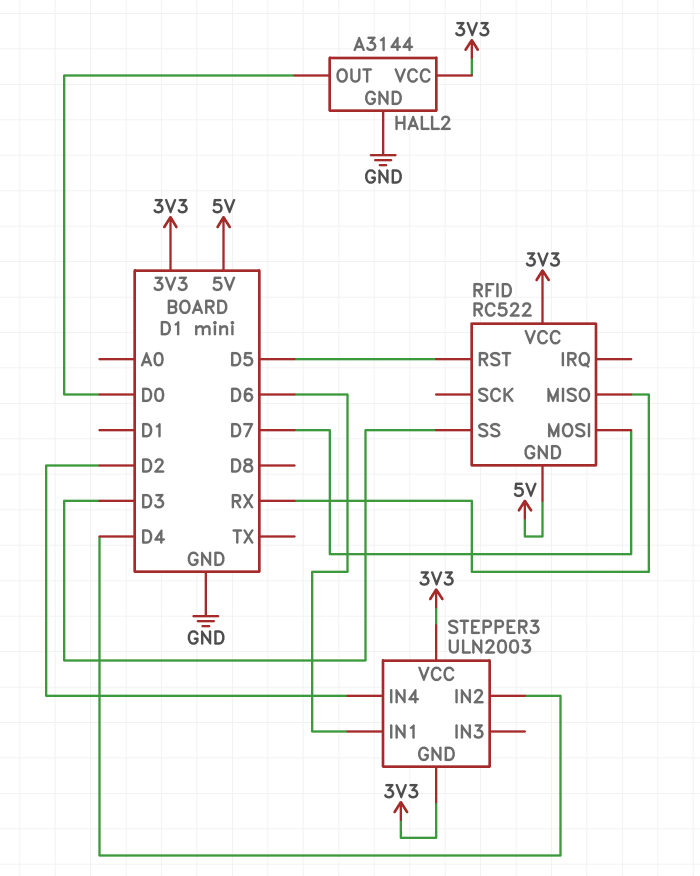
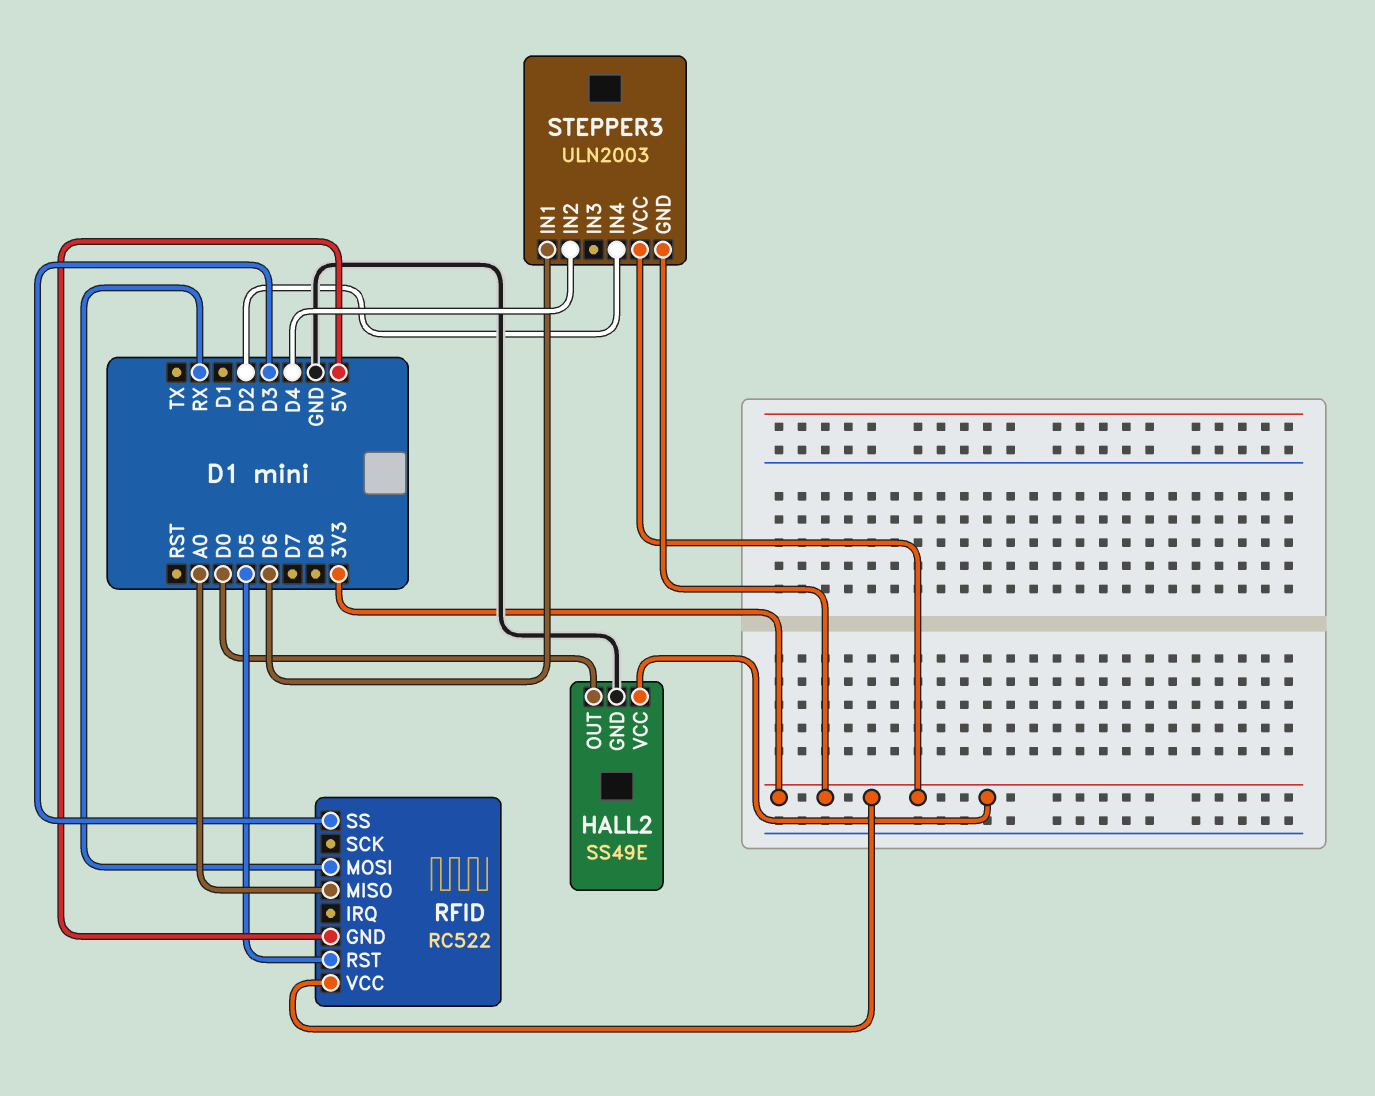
HALL2: A3144 -> SS49E
RFID pin MISO: RX -> A0
RFID pin MOSI: D7 -> RX

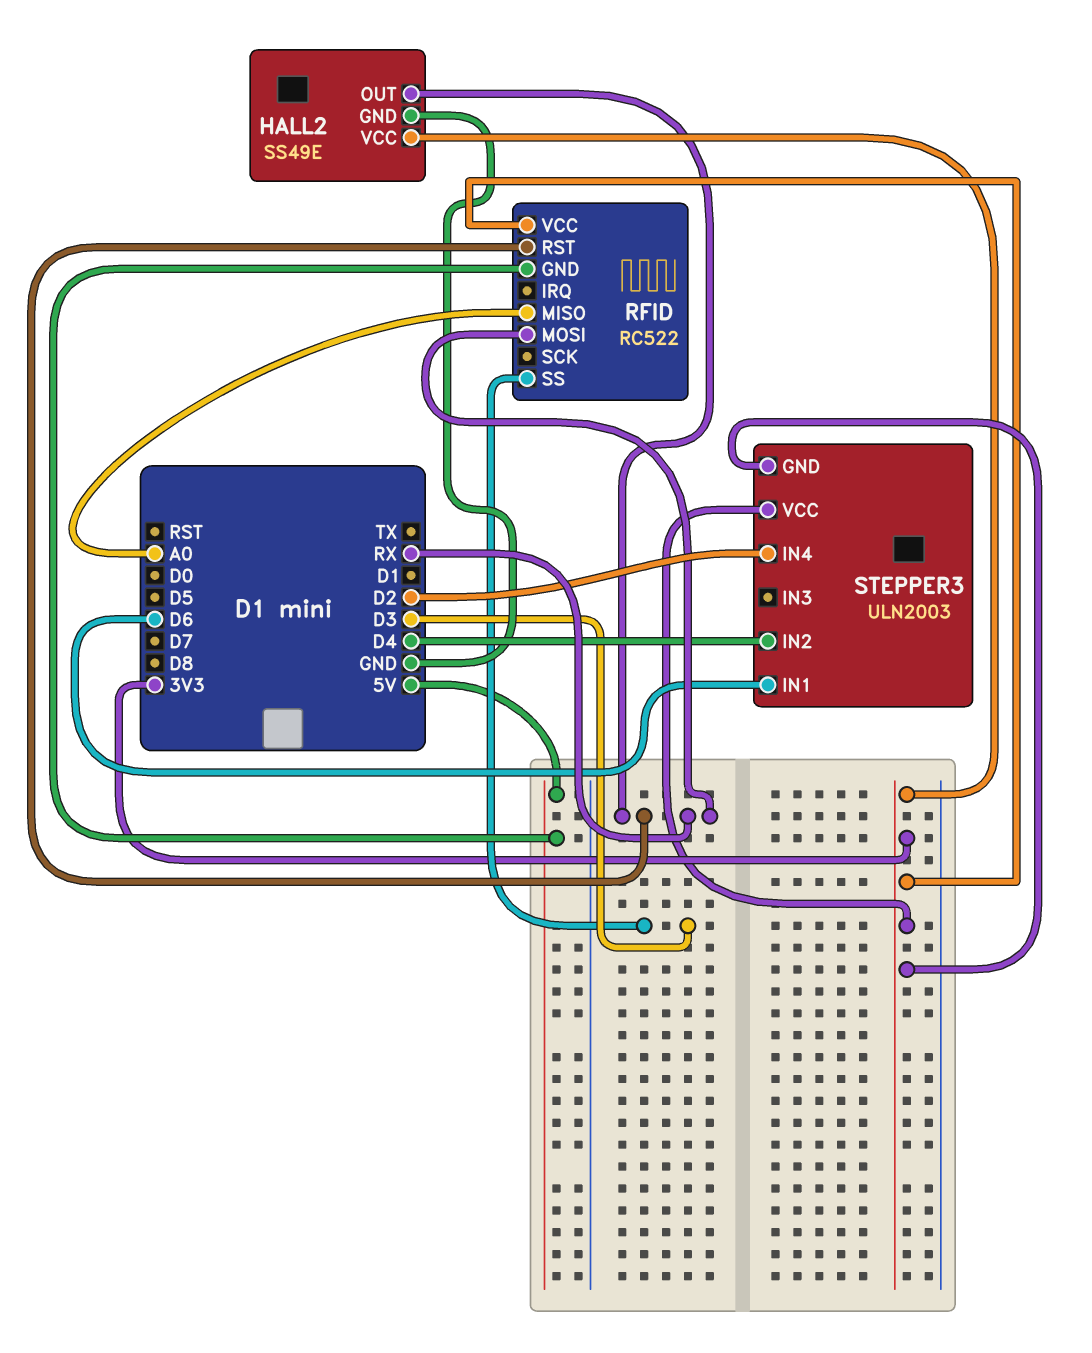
HALL2 pin OUT: D0 -> RX
RFID pin RST: D5 -> RX

